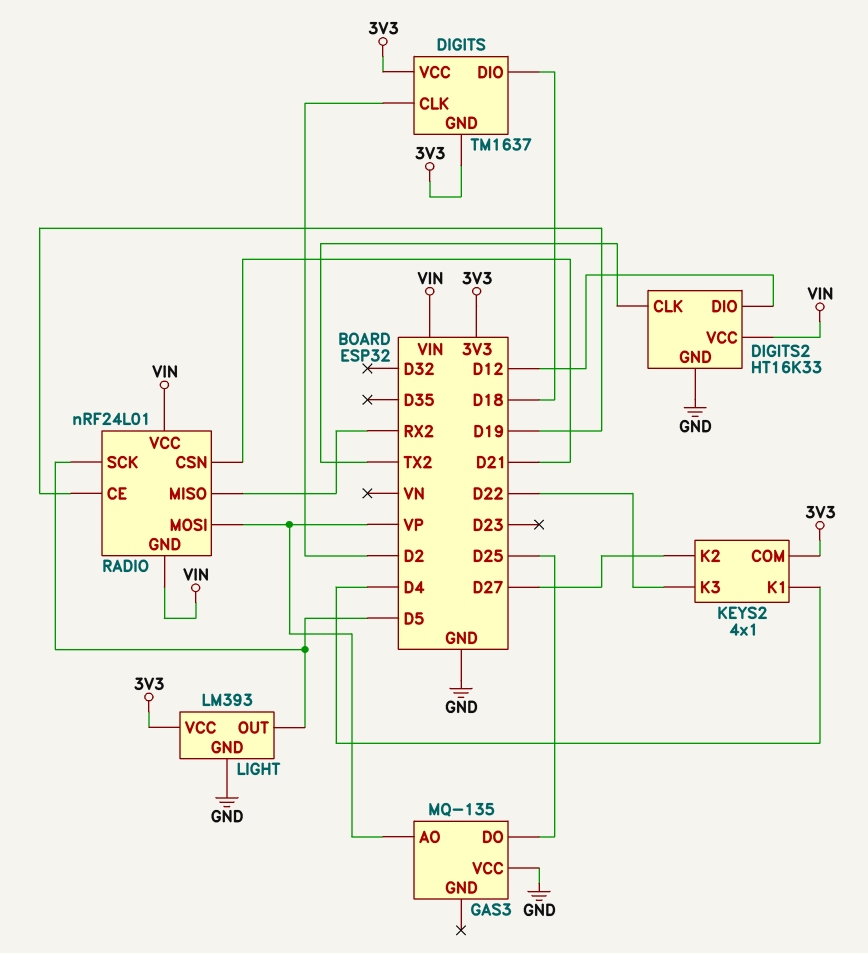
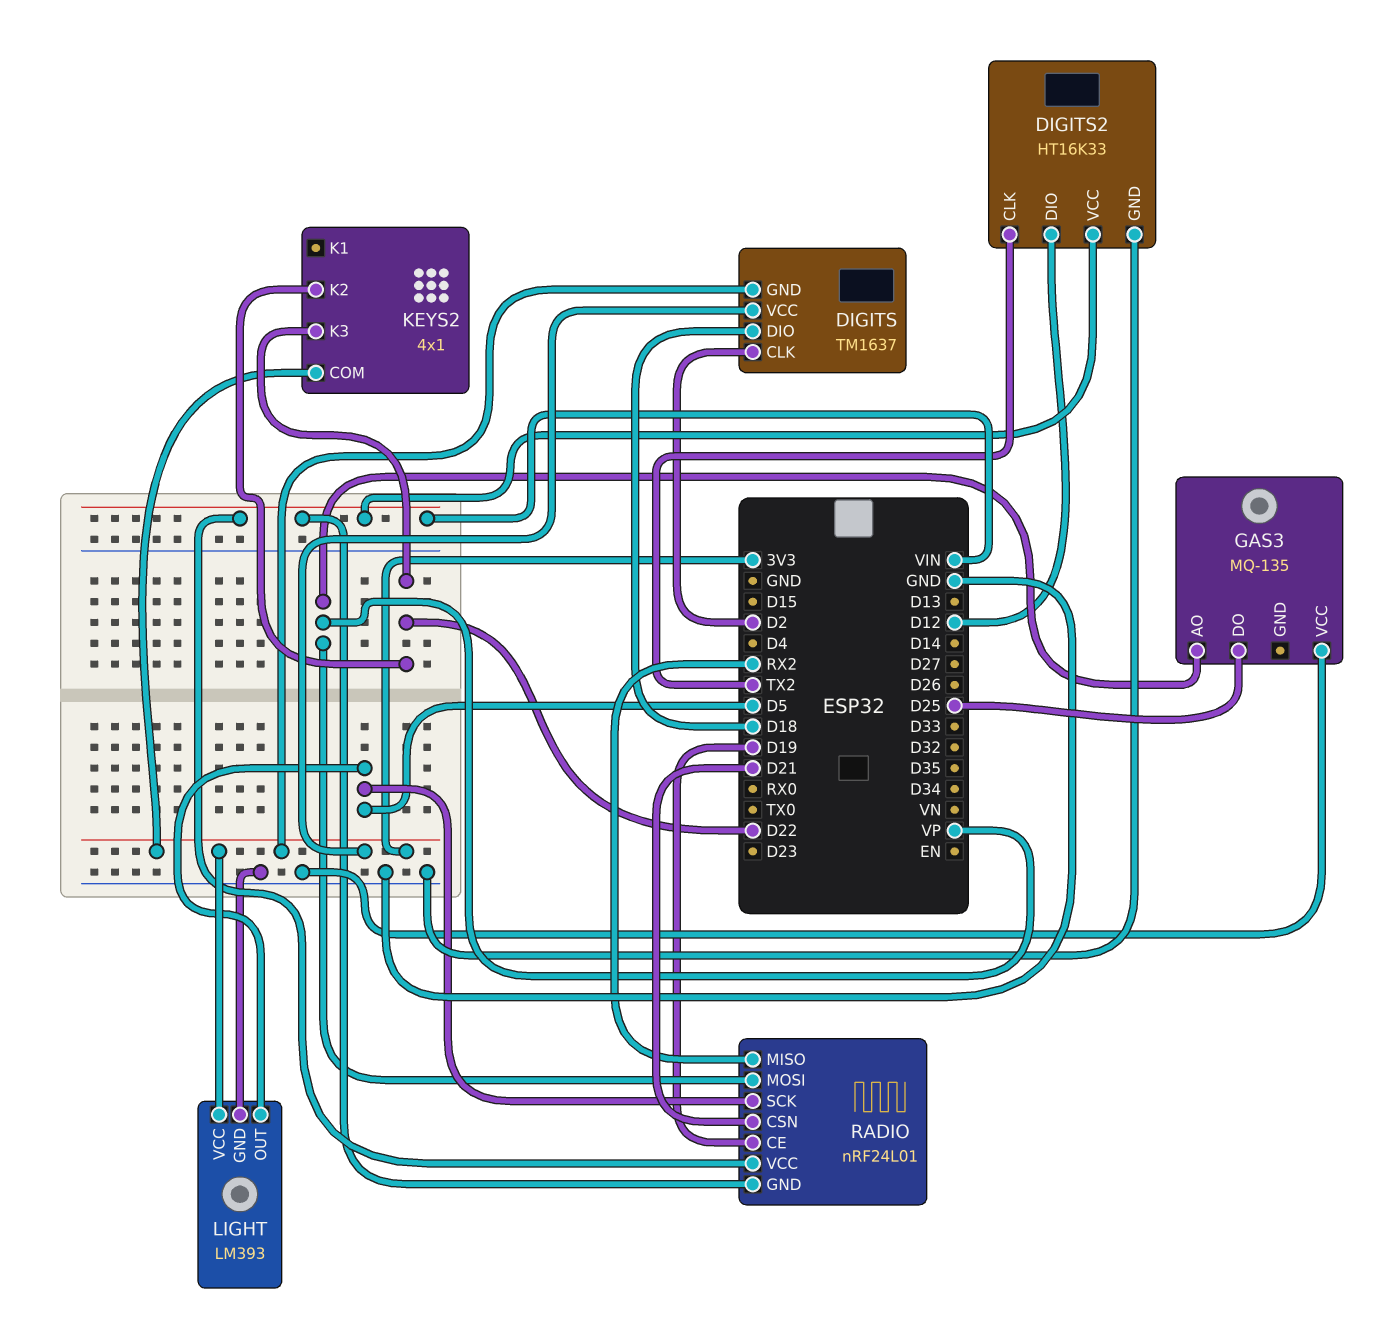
KEYS2 pin K1: D4 -> none
KEYS2 pin K2: D27 -> D22

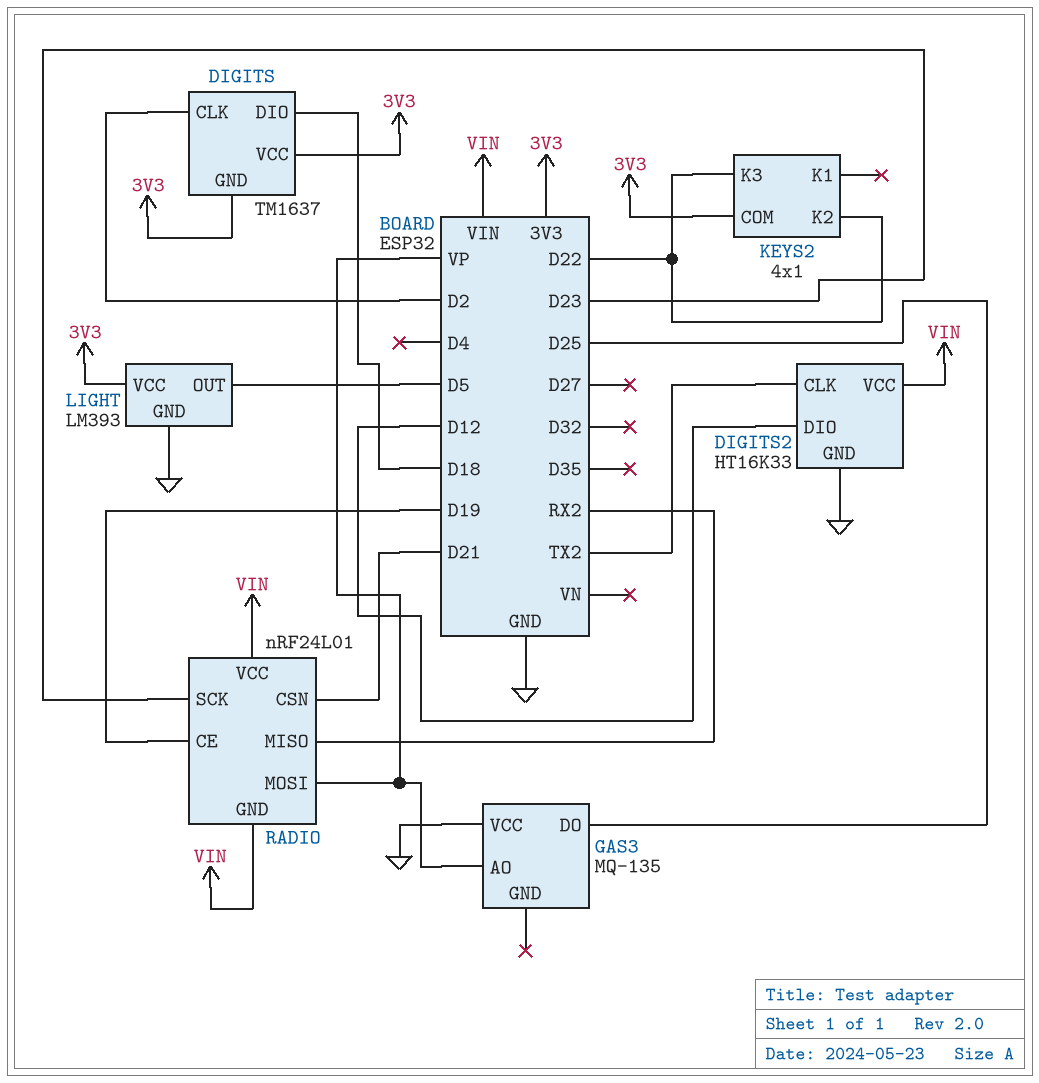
RADIO pin SCK: D5 -> D23

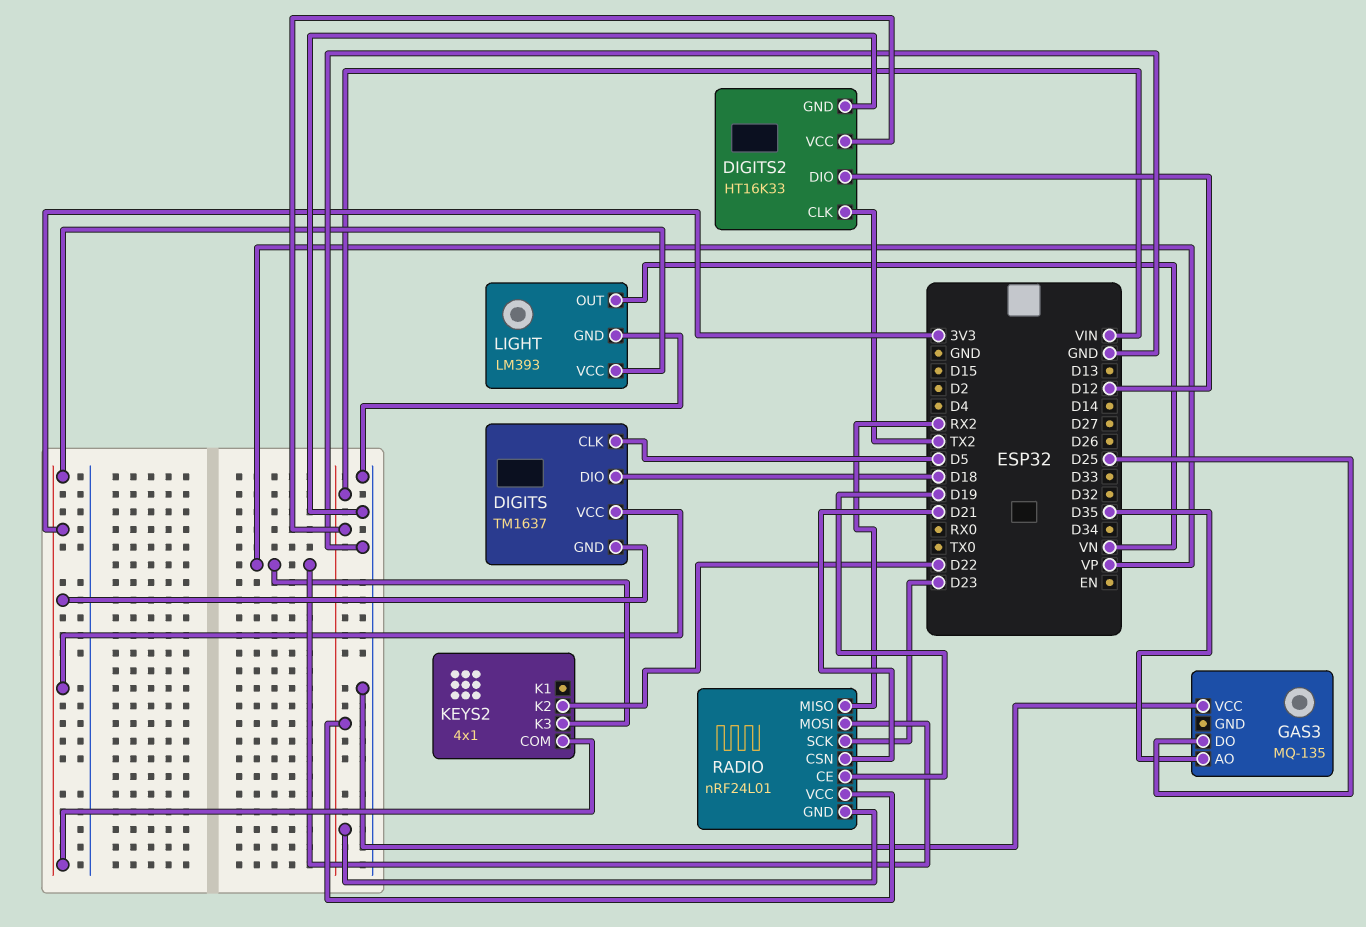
DIGITS pin CLK: D2 -> D5
GAS3 pin AO: VP -> D35
KEYS2 pin K3: D22 -> VP
LIGHT pin OUT: D5 -> VN

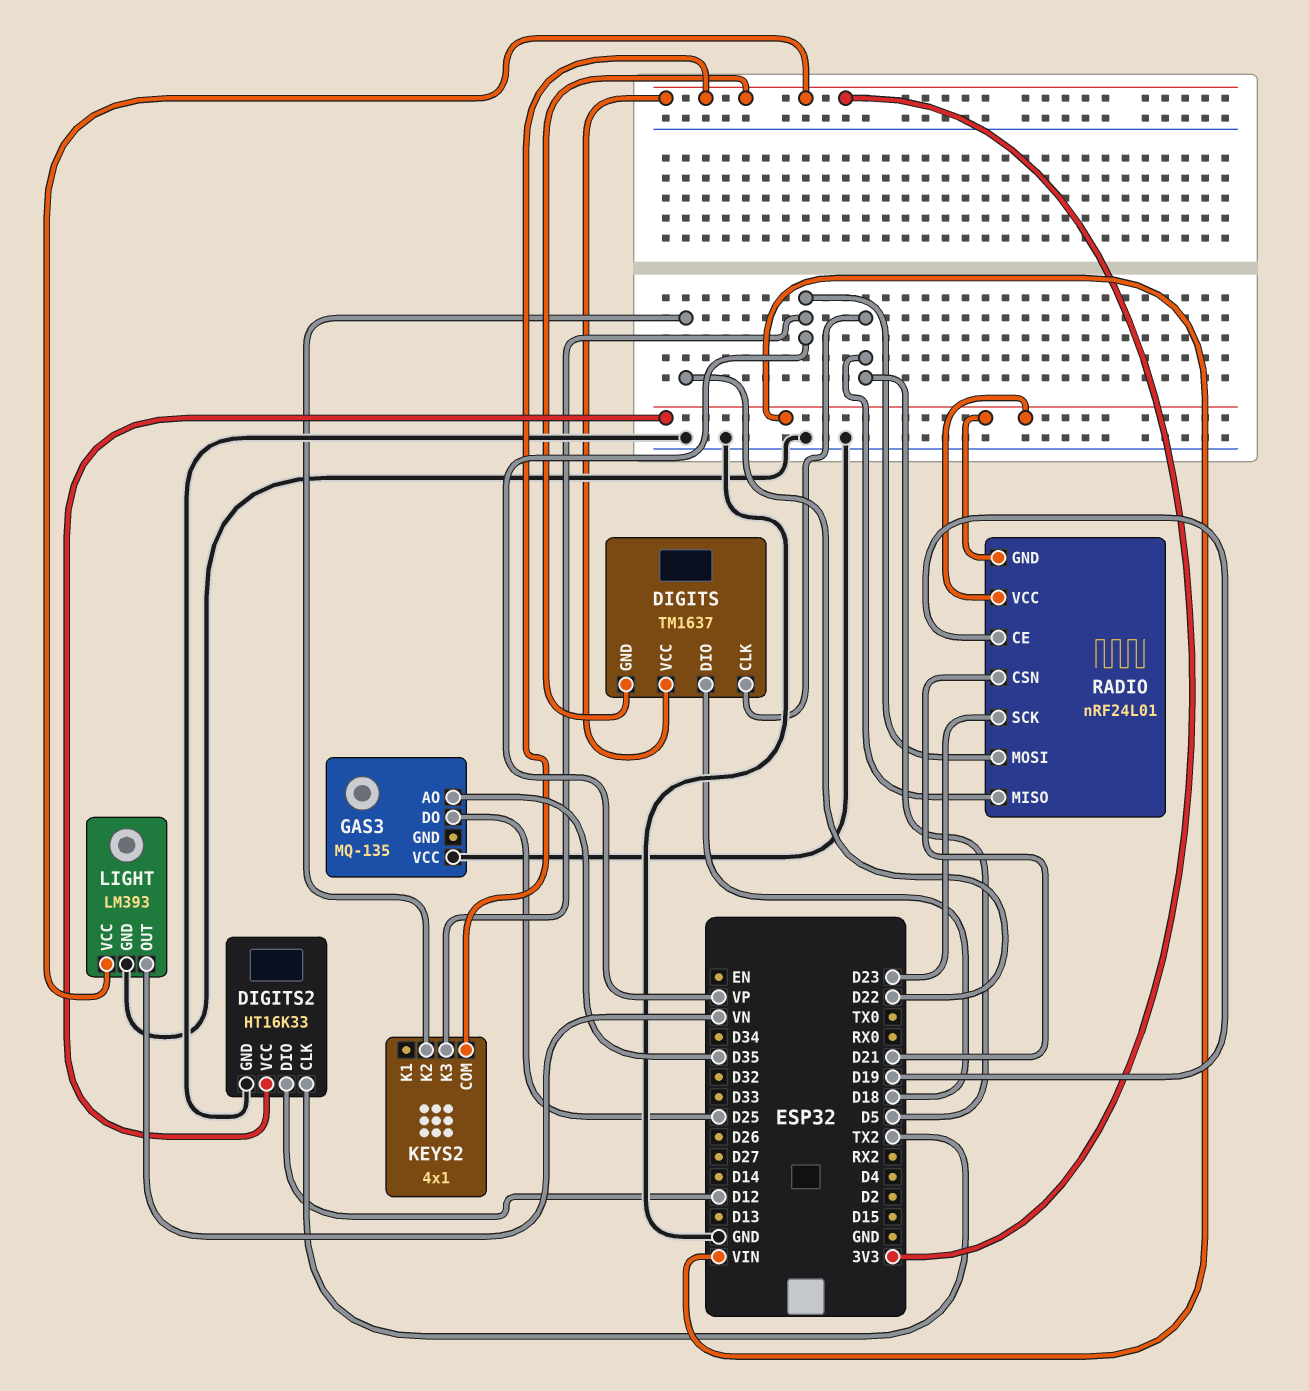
RADIO pin MISO: RX2 -> D5

